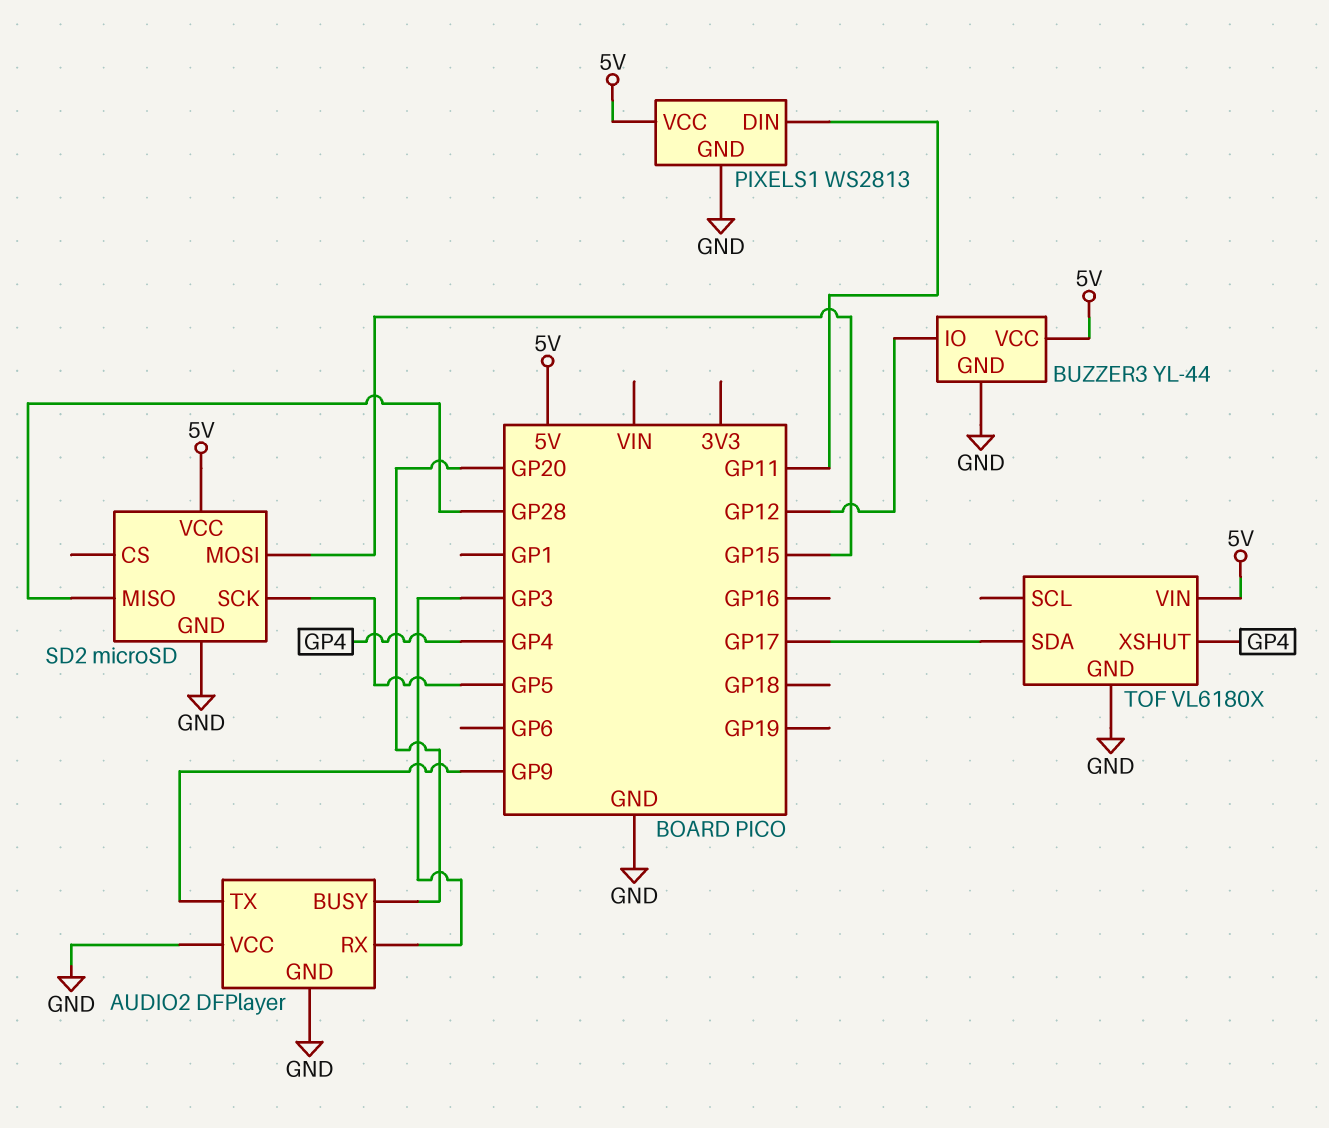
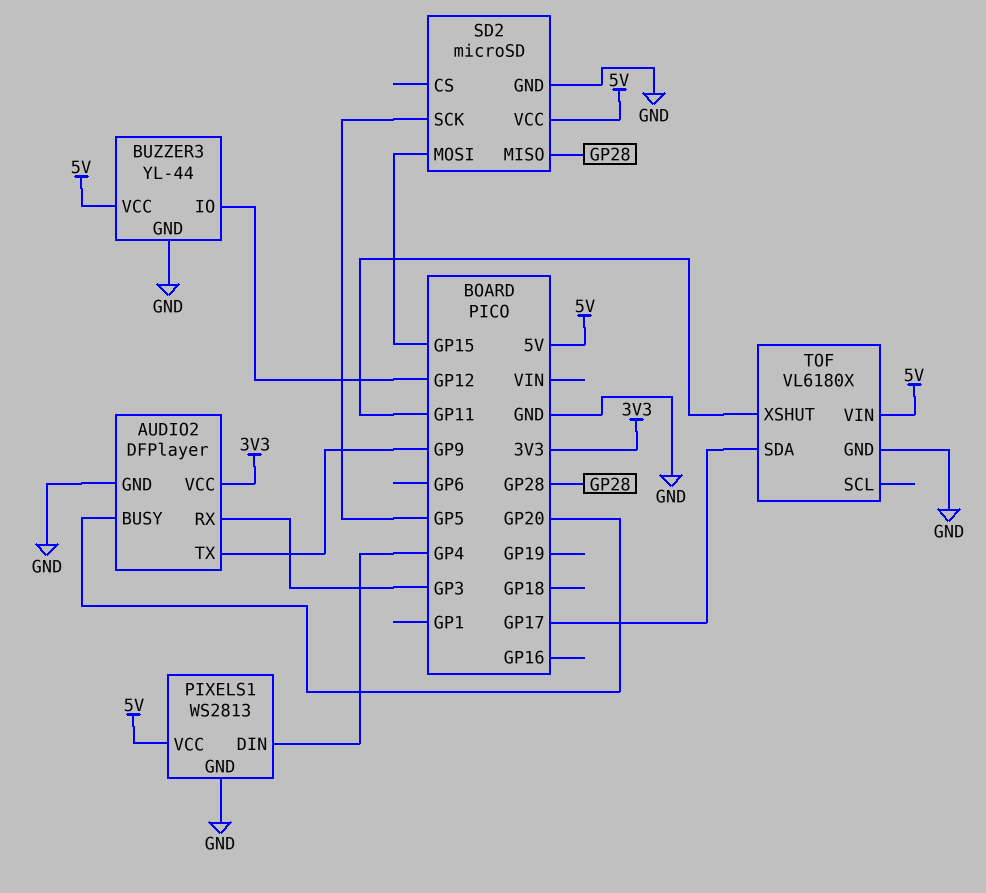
AUDIO2 pin VCC: GND -> 3V3
PIXELS1 pin DIN: GP11 -> GP4
TOF pin XSHUT: GP4 -> GP11

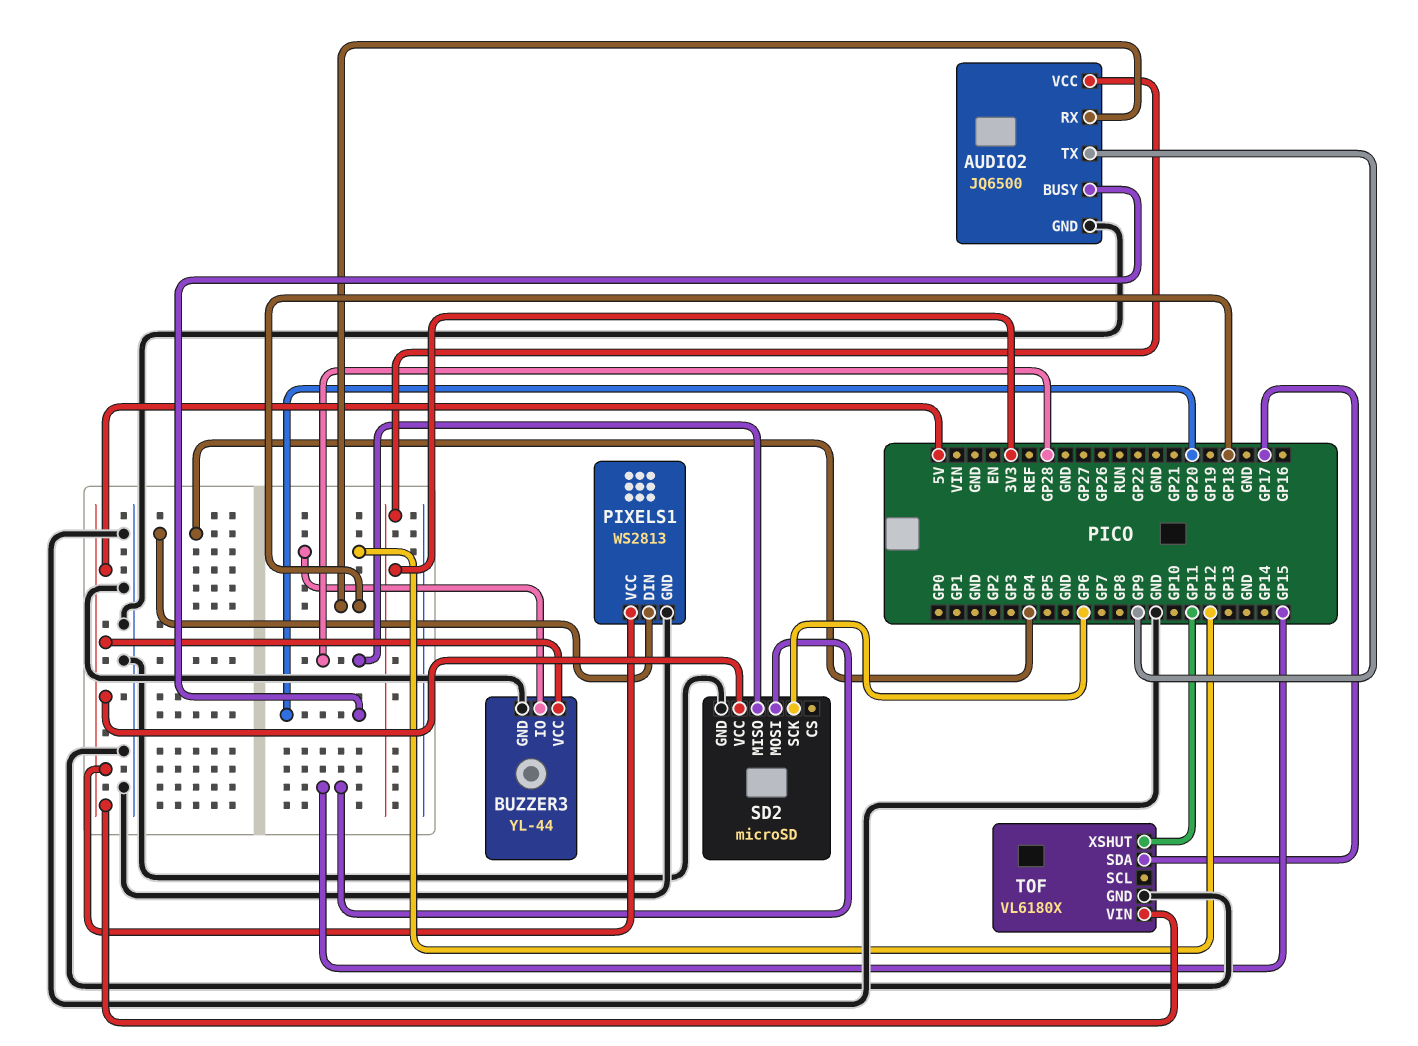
AUDIO2: DFPlayer -> JQ6500
AUDIO2 pin RX: GP3 -> GP18
SD2 pin SCK: GP5 -> GP6

